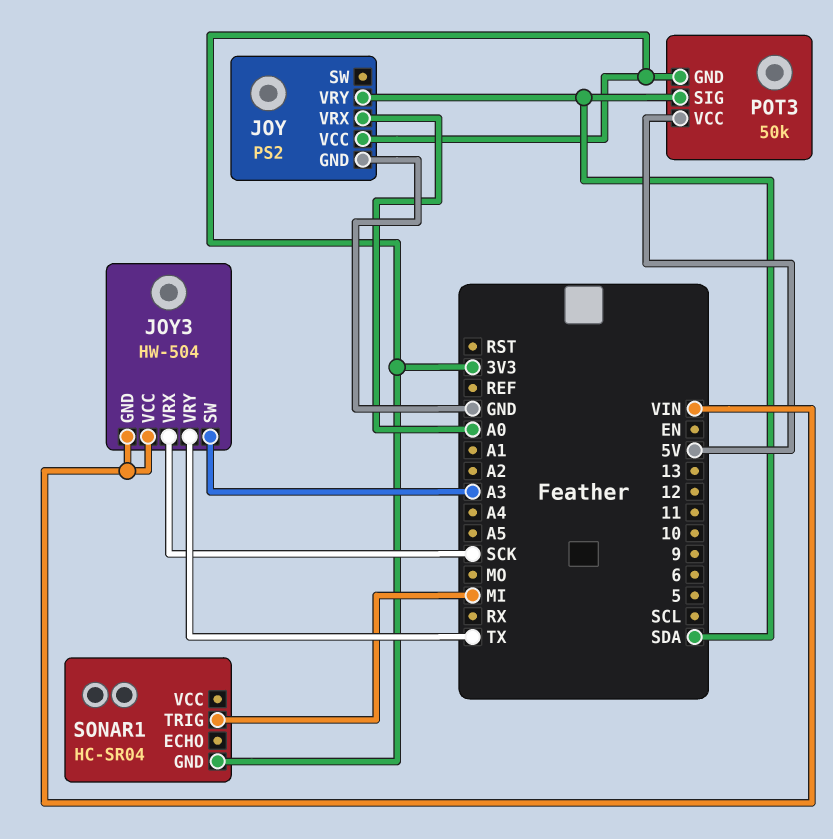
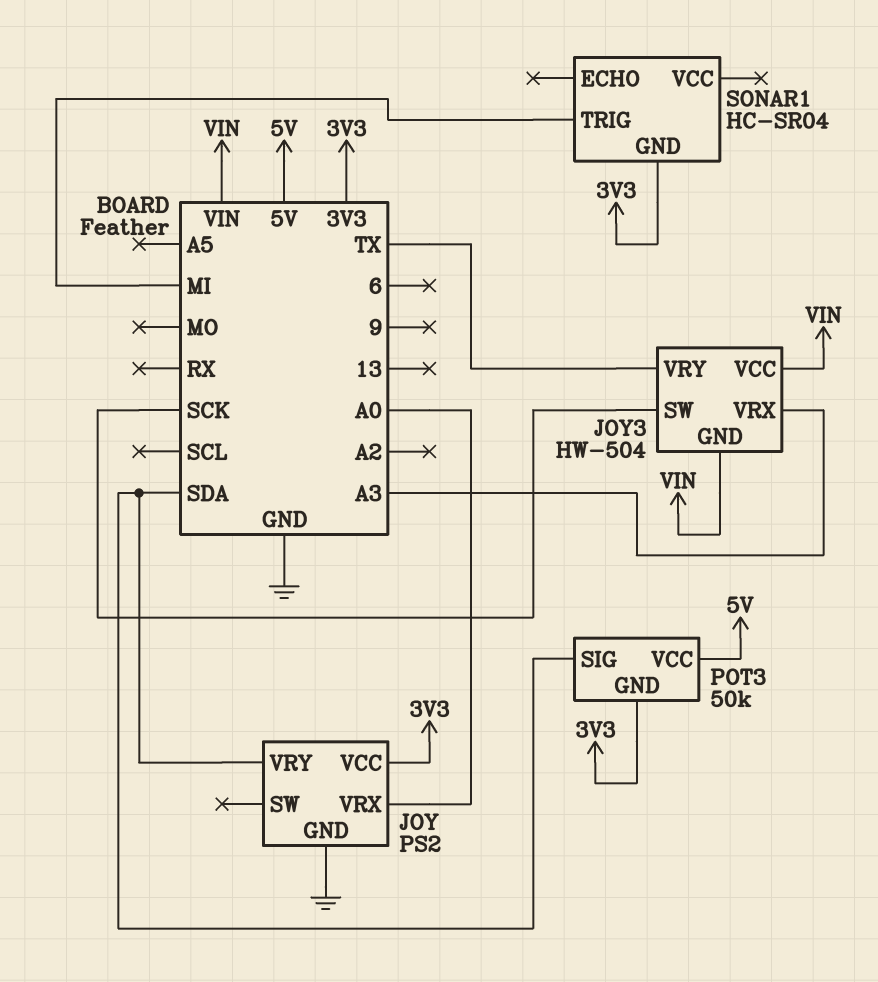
JOY3 pin SW: A3 -> SCK
JOY3 pin VRX: SCK -> A3

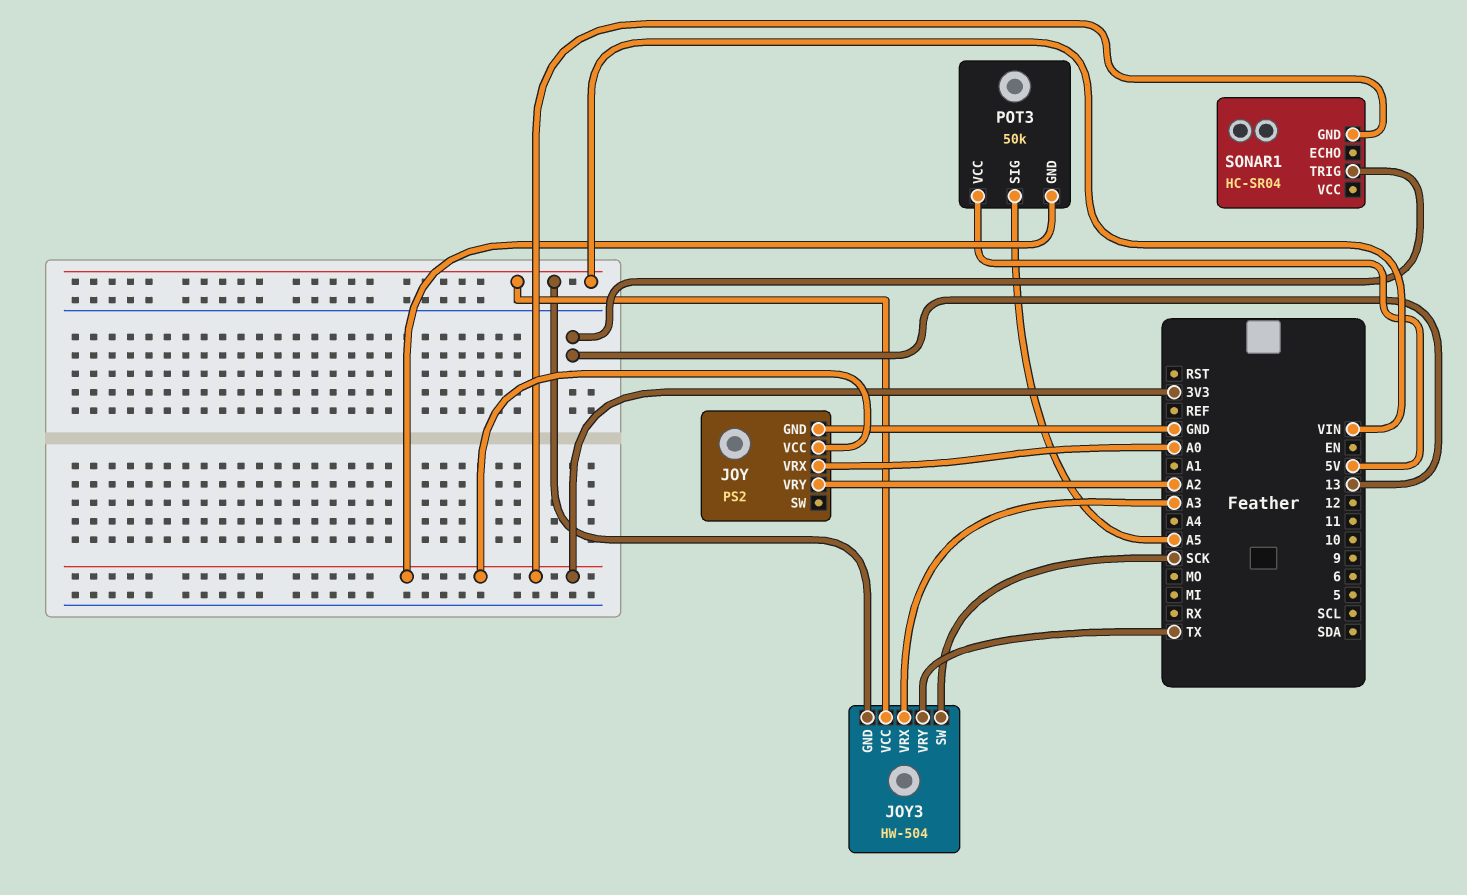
JOY pin VRY: SDA -> A2
POT3 pin SIG: SDA -> A5
SONAR1 pin TRIG: MI -> 13

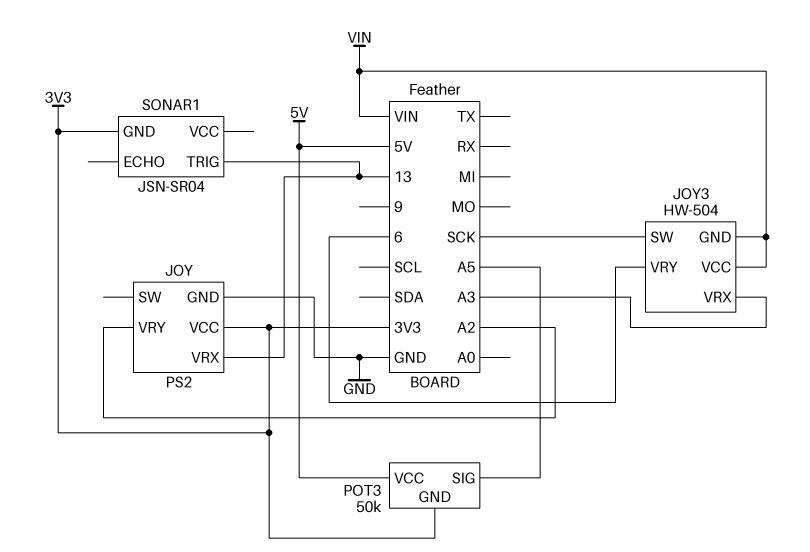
JOY pin VRX: A0 -> 13
JOY3 pin VRY: TX -> 6
SONAR1: HC-SR04 -> JSN-SR04

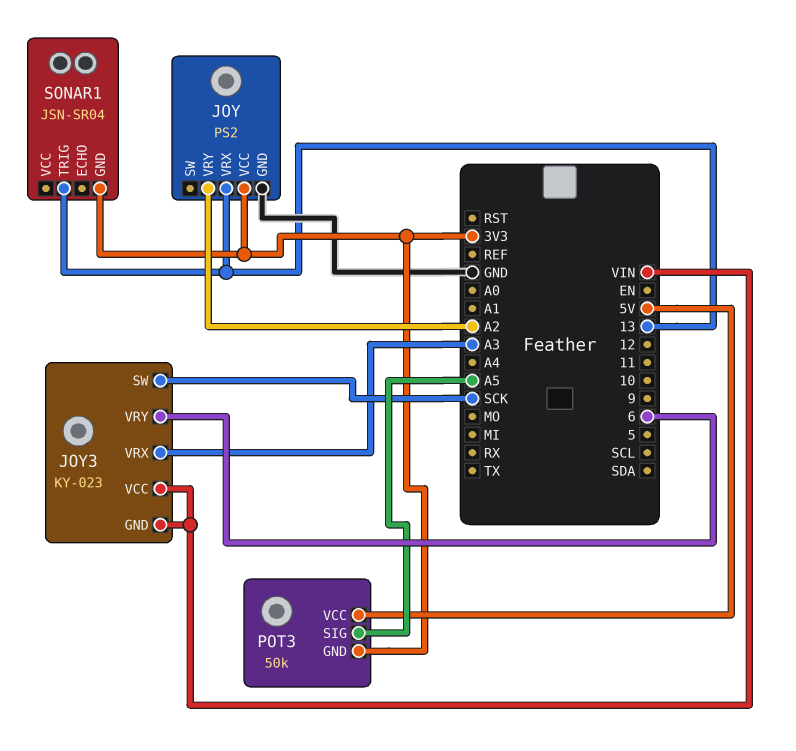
JOY3: HW-504 -> KY-023

